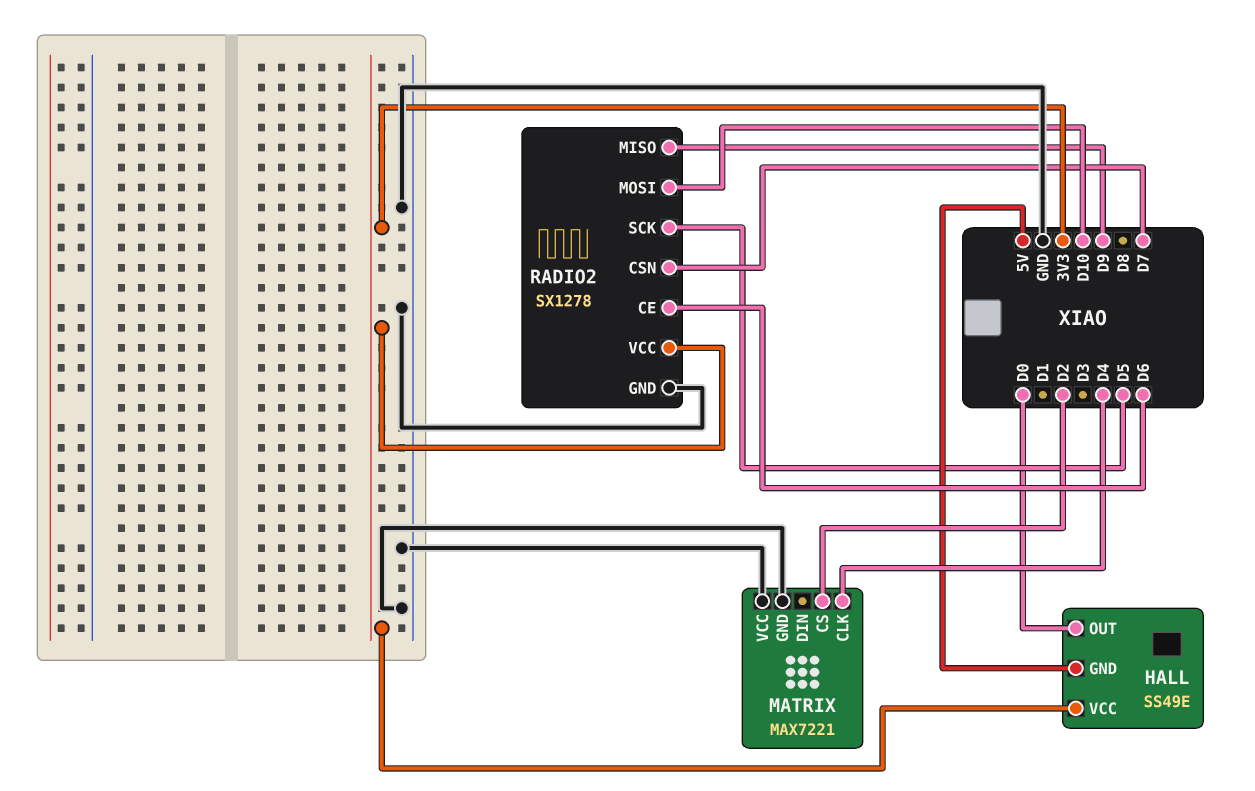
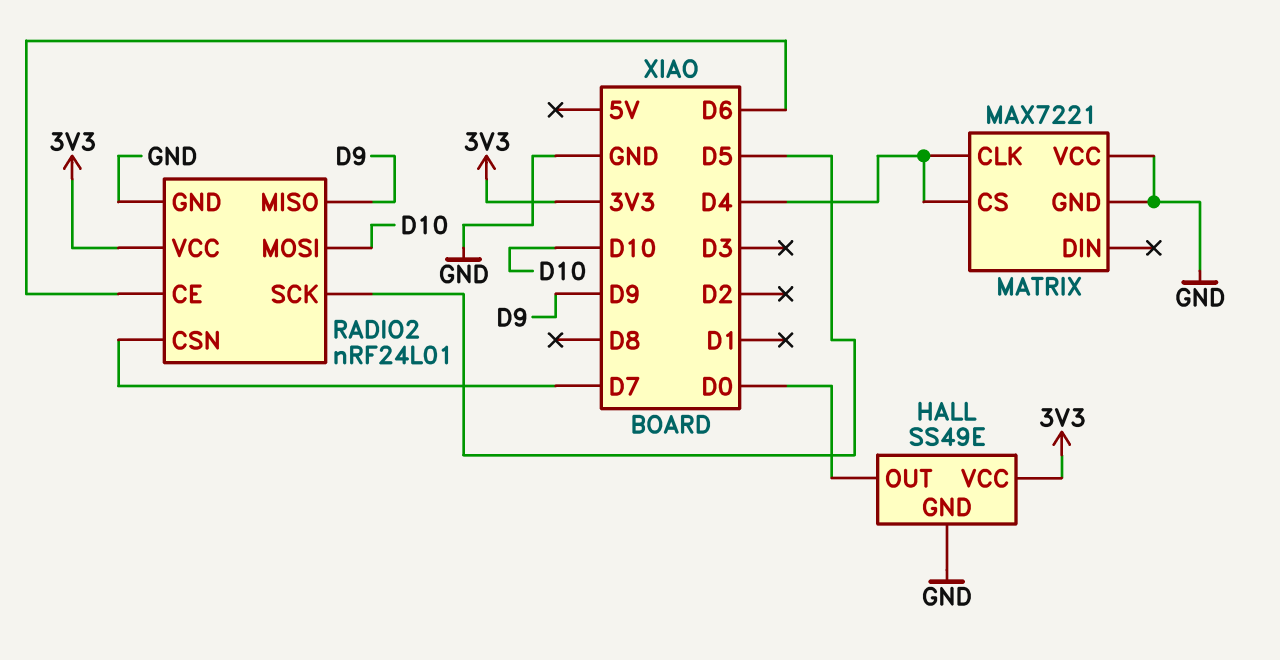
HALL pin GND: 5V -> GND
MATRIX pin CS: D2 -> D4
RADIO2: SX1278 -> nRF24L01

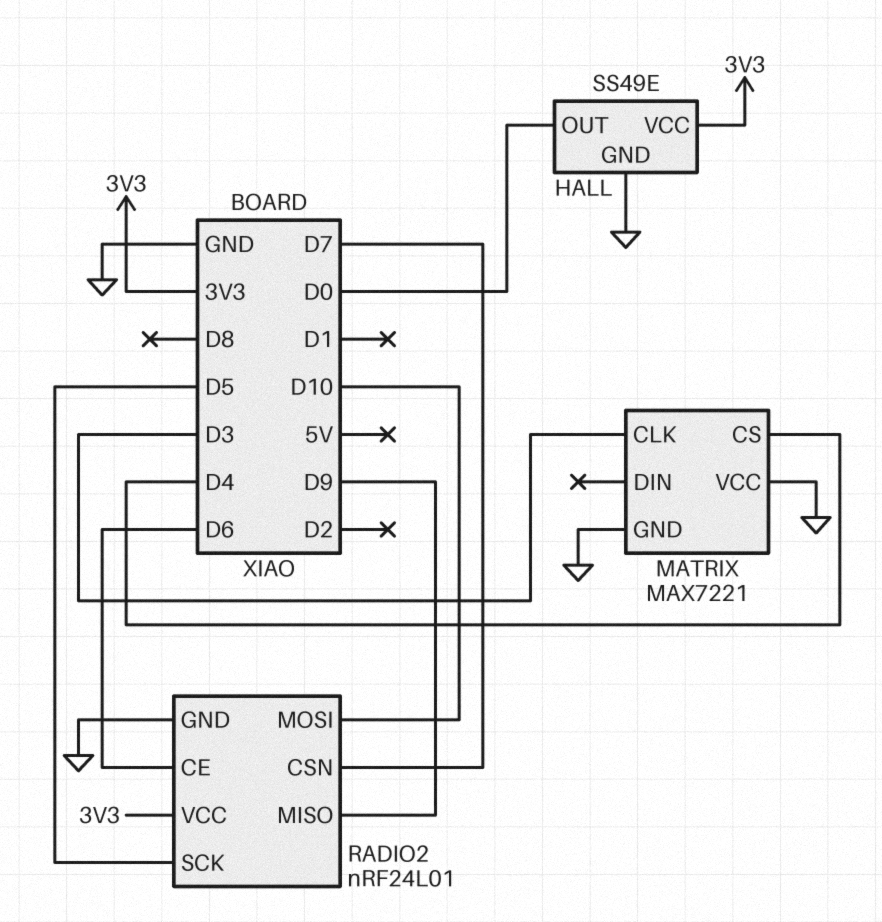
MATRIX pin CLK: D4 -> D3

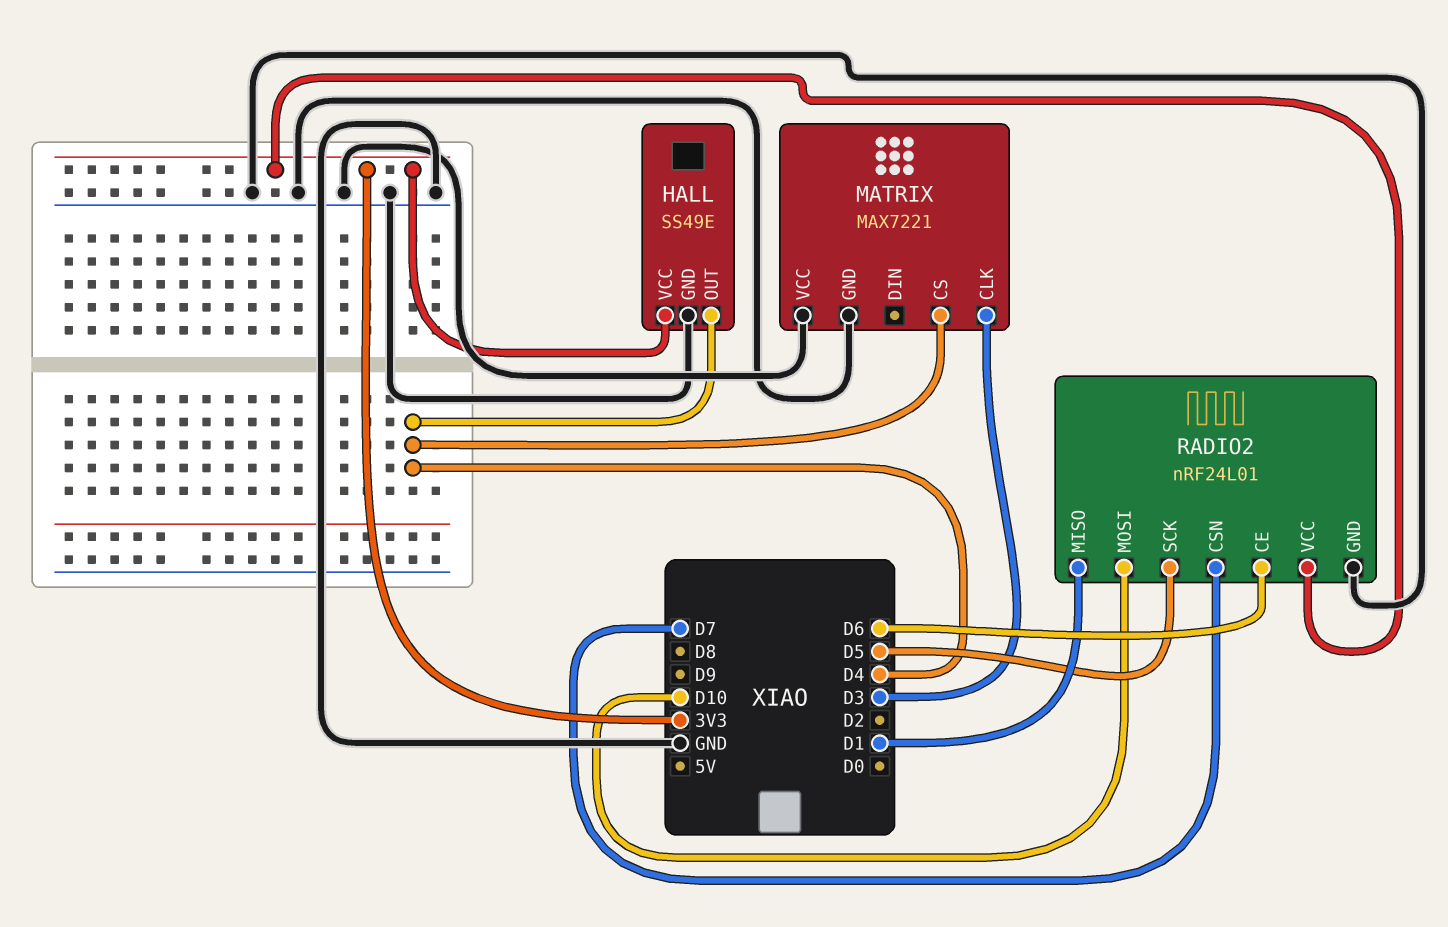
HALL pin OUT: D0 -> D4
RADIO2 pin MISO: D9 -> D1

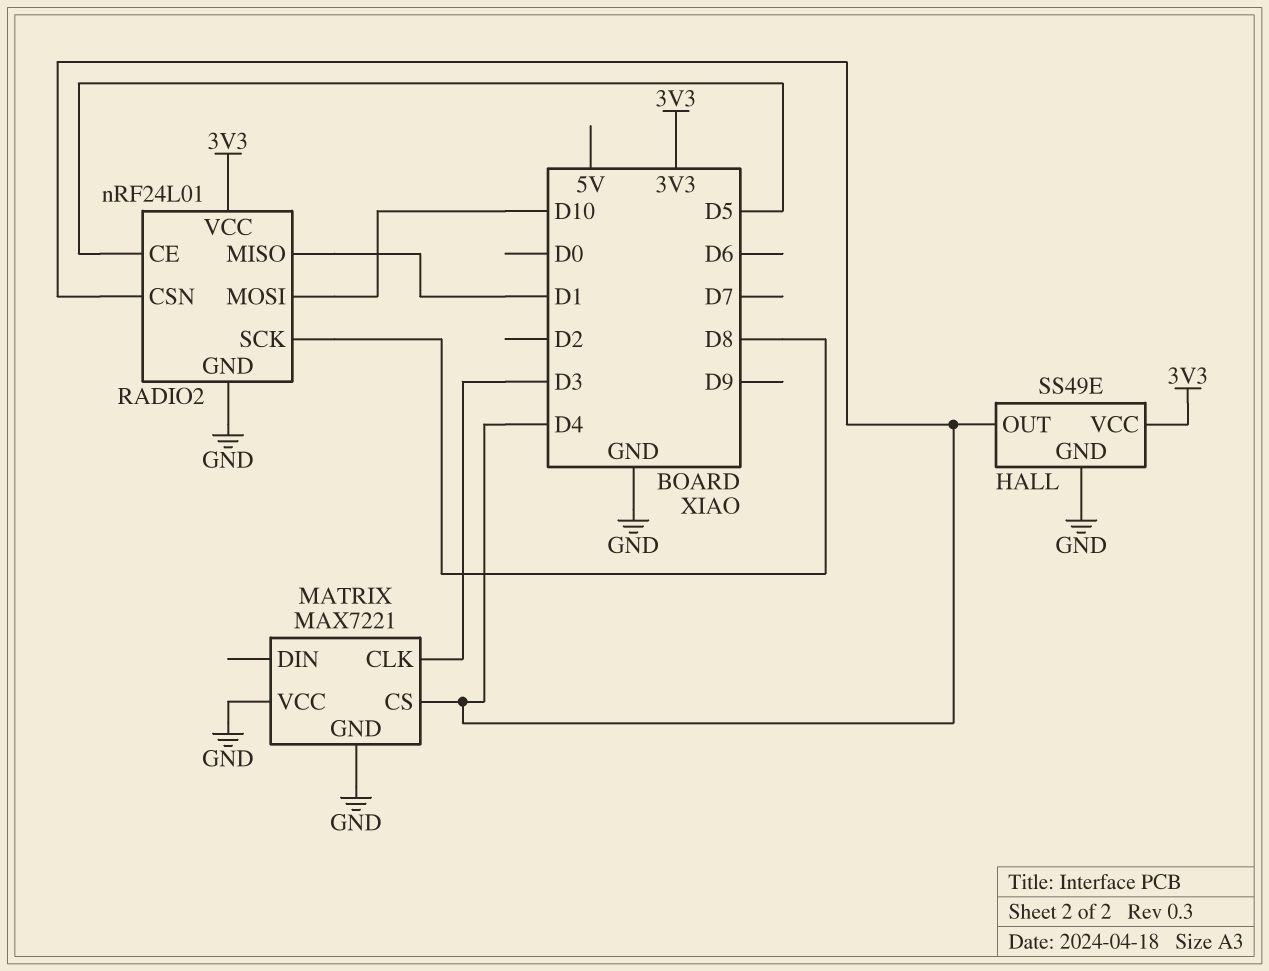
RADIO2 pin CE: D6 -> D5
RADIO2 pin CSN: D7 -> D4
RADIO2 pin SCK: D5 -> D8

